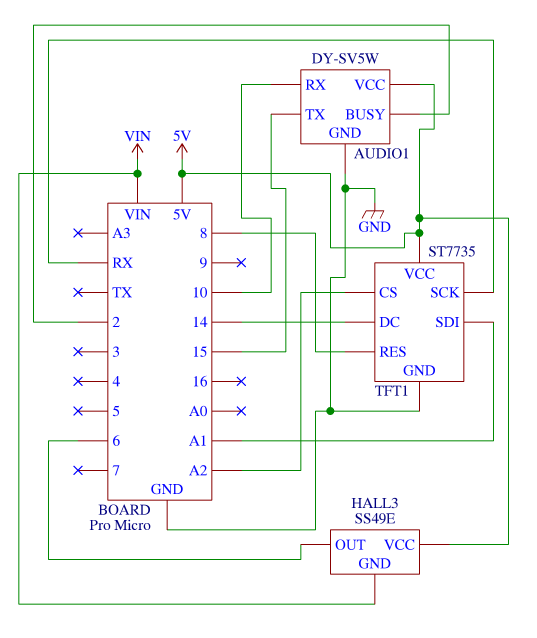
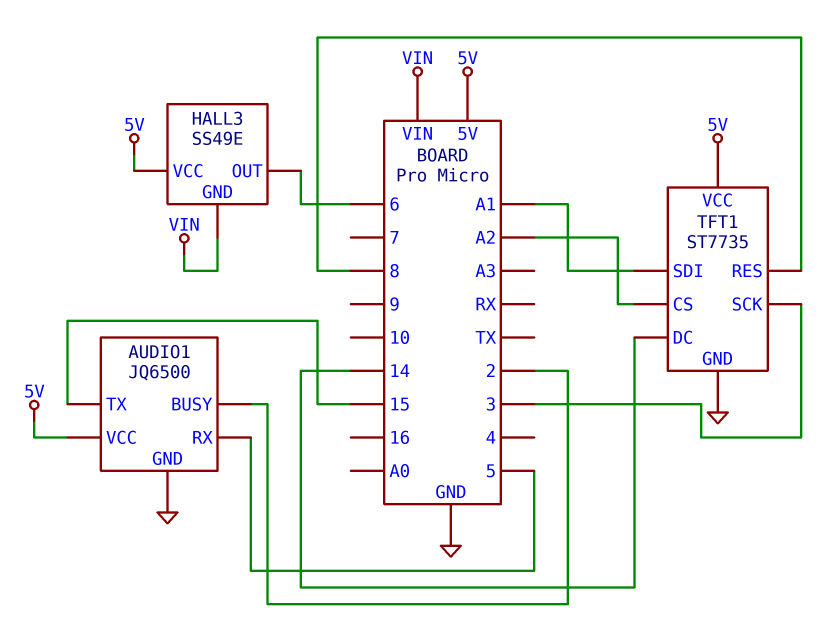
AUDIO1: DY-SV5W -> JQ6500
AUDIO1 pin RX: 10 -> 5
TFT1 pin SCK: RX -> 3

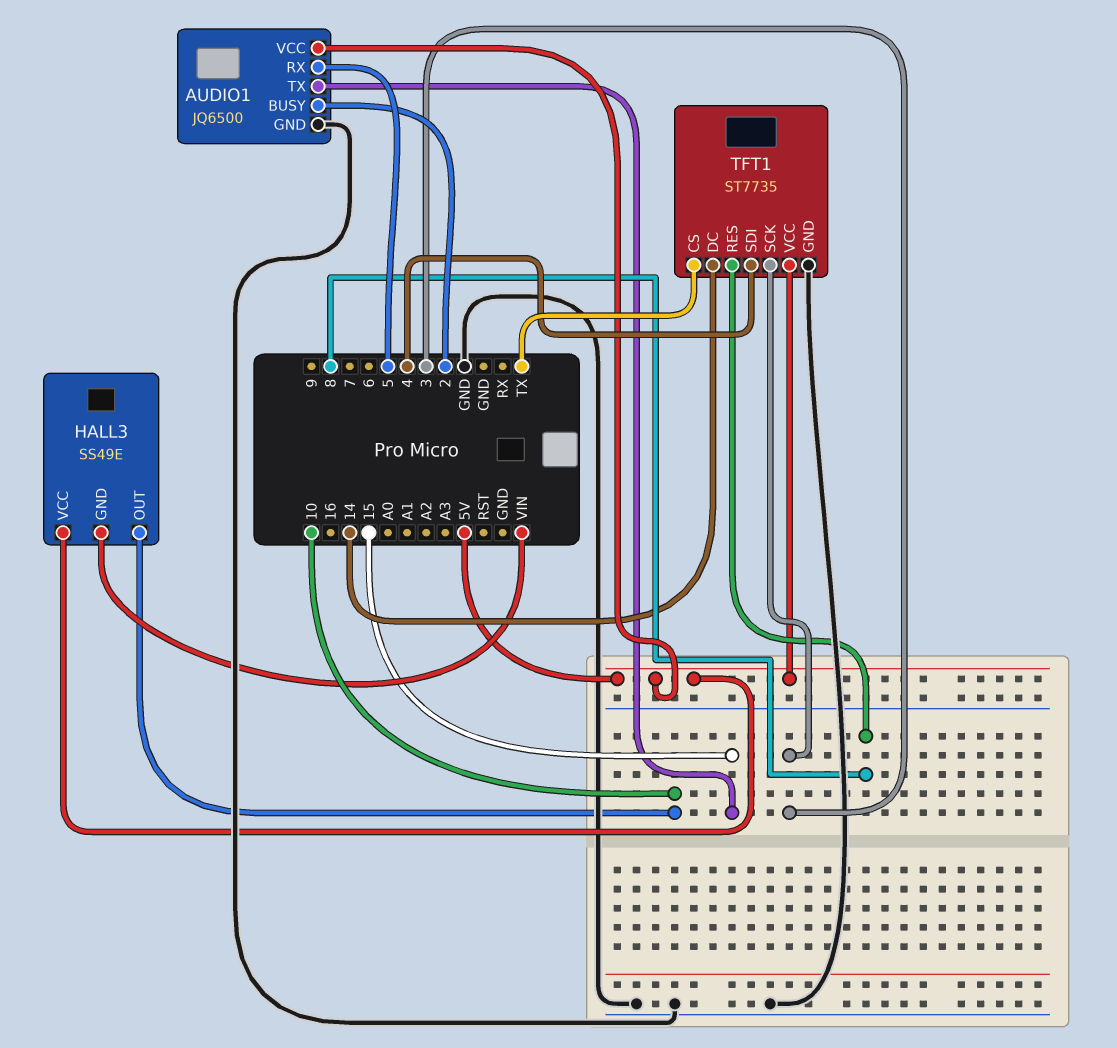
HALL3 pin OUT: 6 -> 10
TFT1 pin CS: A2 -> TX
TFT1 pin SDI: A1 -> 4

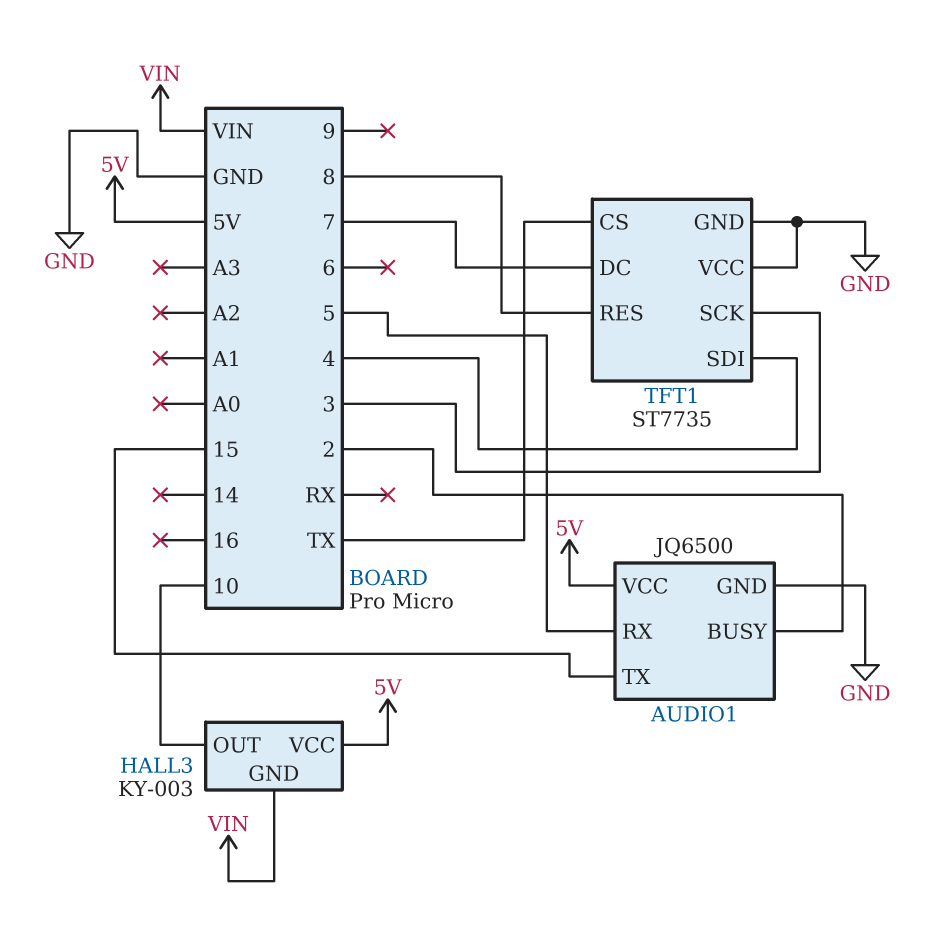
HALL3: SS49E -> KY-003
TFT1 pin DC: 14 -> 7
TFT1 pin VCC: 5V -> GND

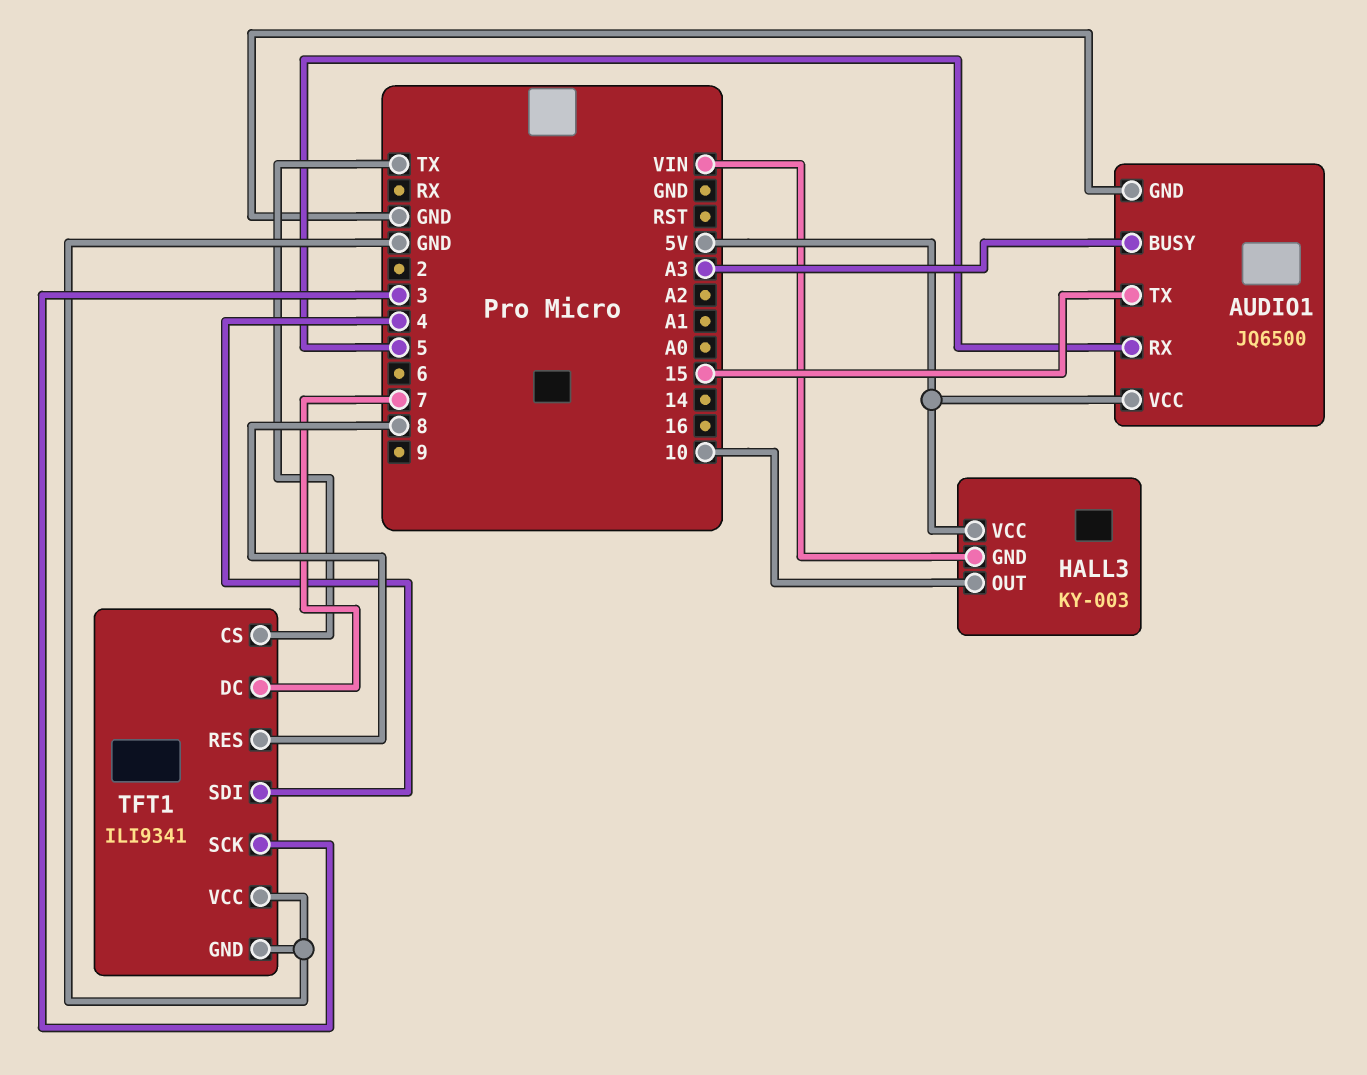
AUDIO1 pin BUSY: 2 -> A3
TFT1: ST7735 -> ILI9341

